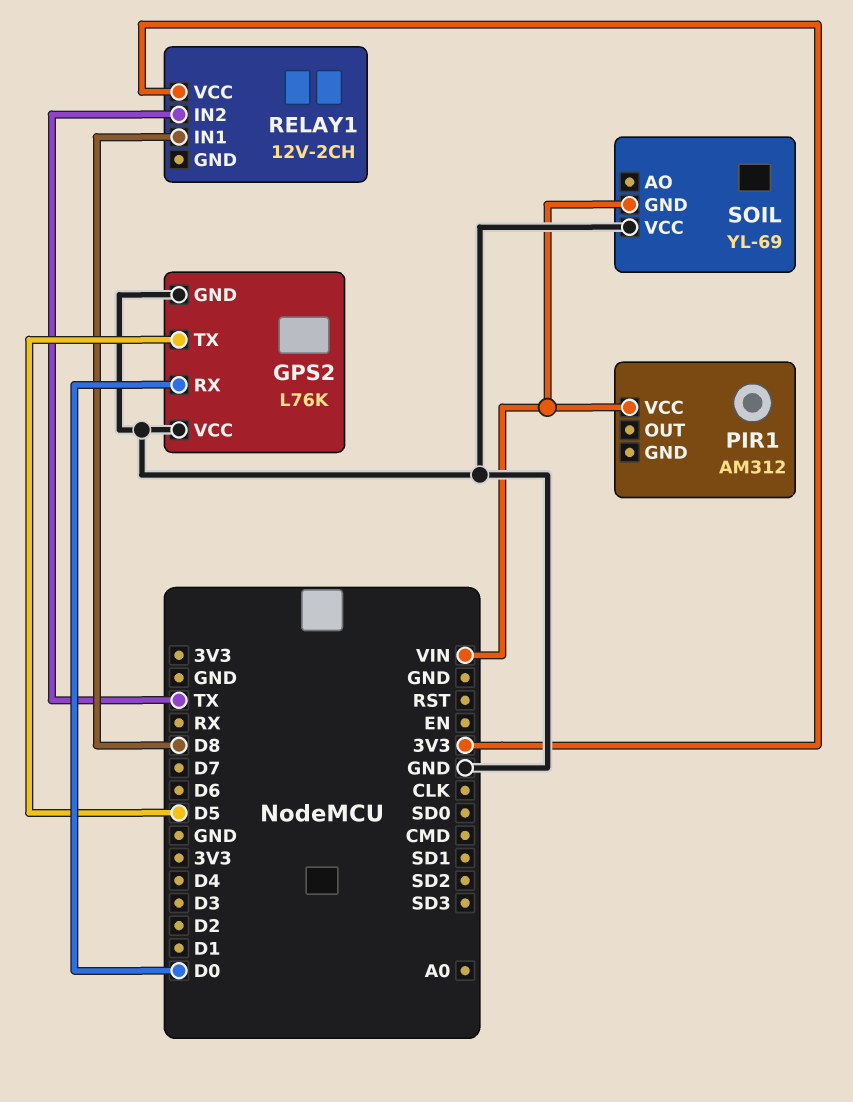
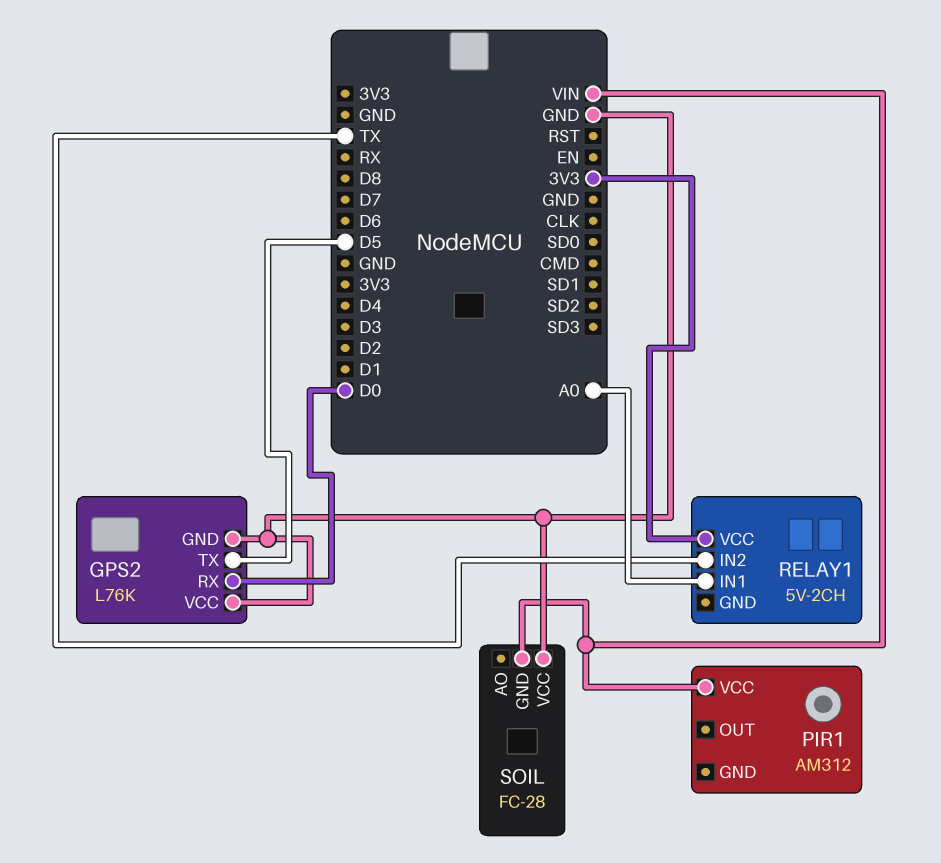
RELAY1: 12V-2CH -> 5V-2CH
RELAY1 pin IN1: D8 -> A0
SOIL: YL-69 -> FC-28

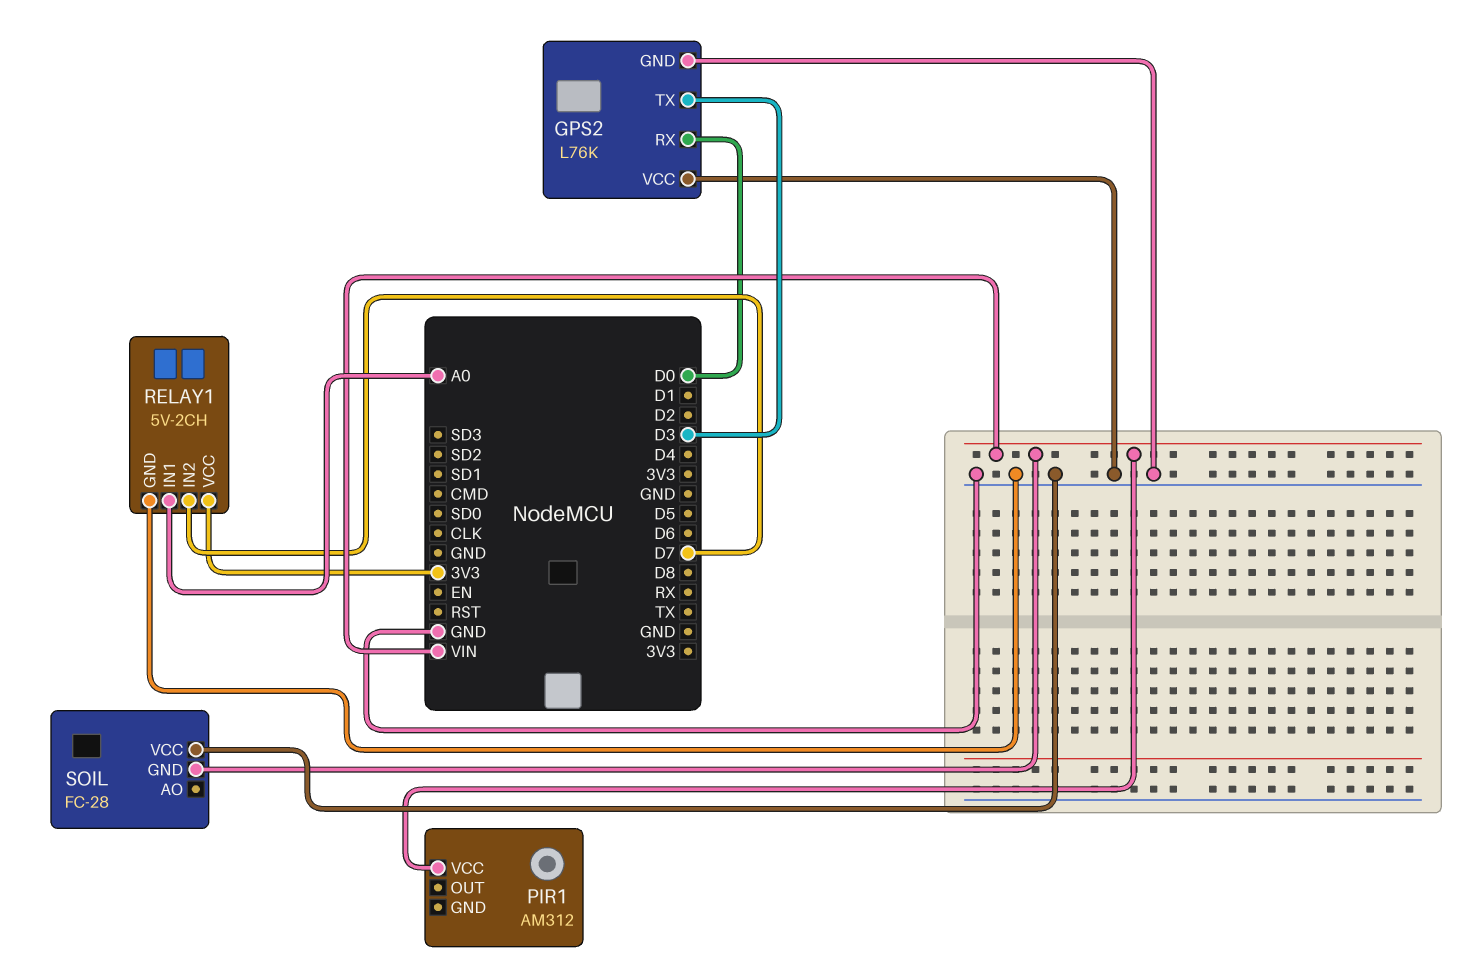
GPS2 pin TX: D5 -> D3
RELAY1 pin GND: none -> GND
RELAY1 pin IN2: TX -> D7

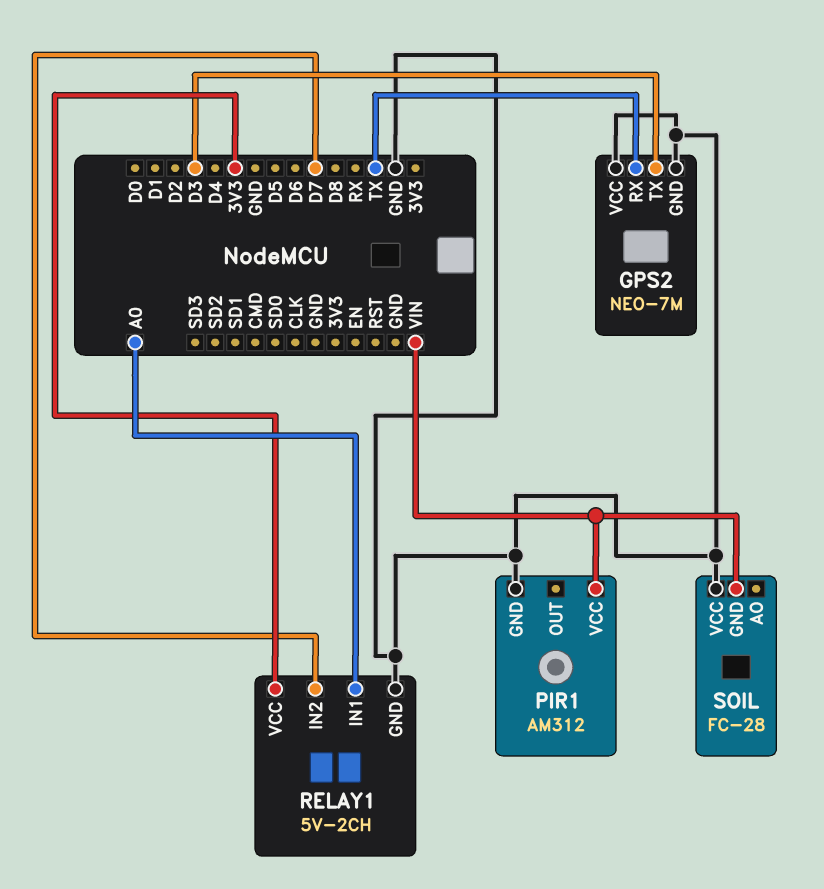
GPS2: L76K -> NEO-7M
GPS2 pin RX: D0 -> TX
PIR1 pin GND: none -> GND

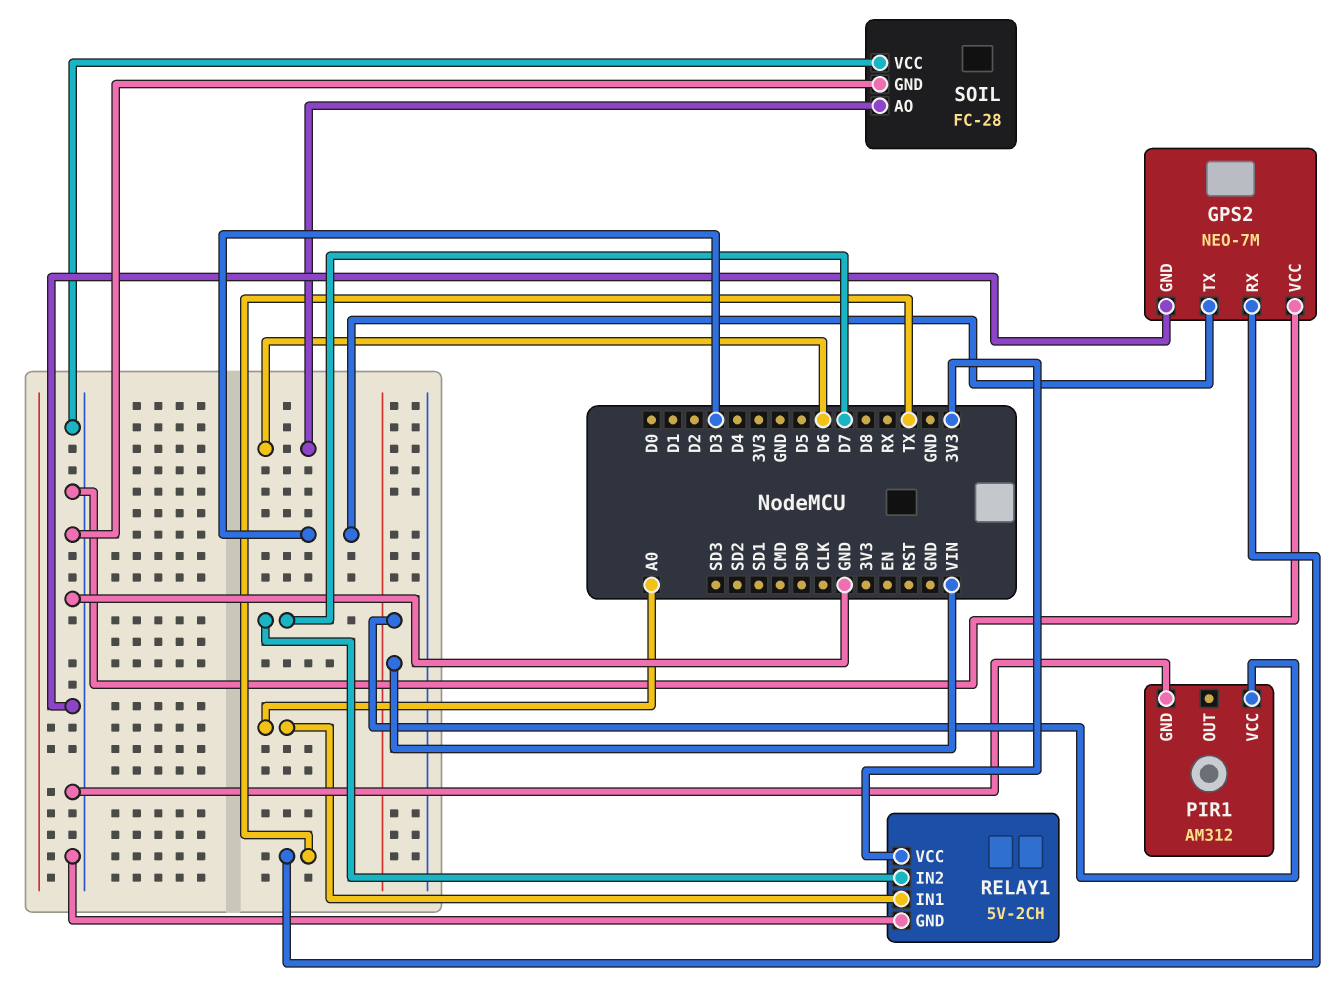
SOIL pin AO: none -> D6
SOIL pin GND: VIN -> GND

